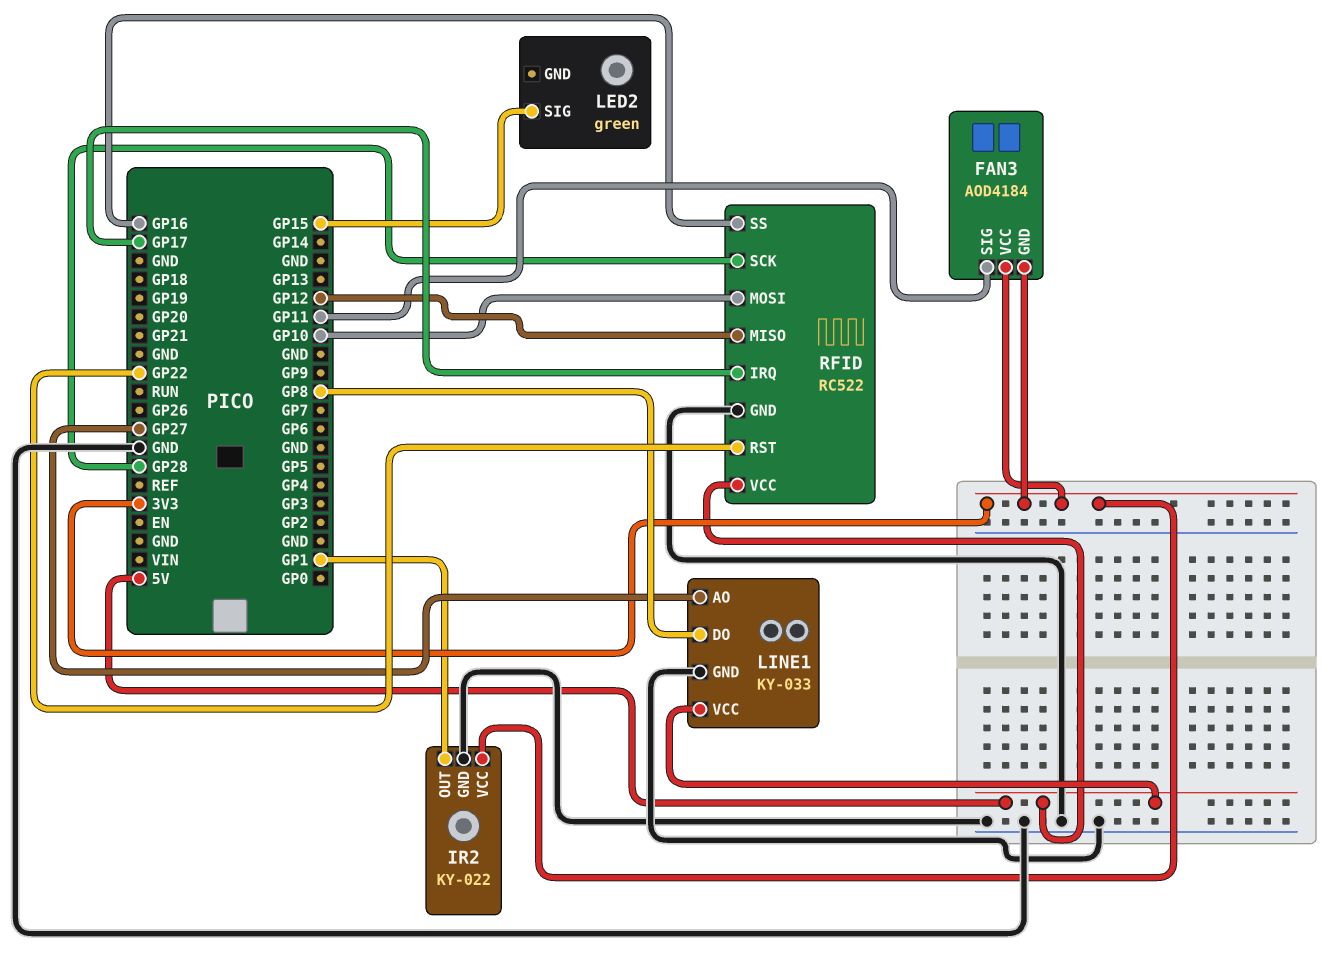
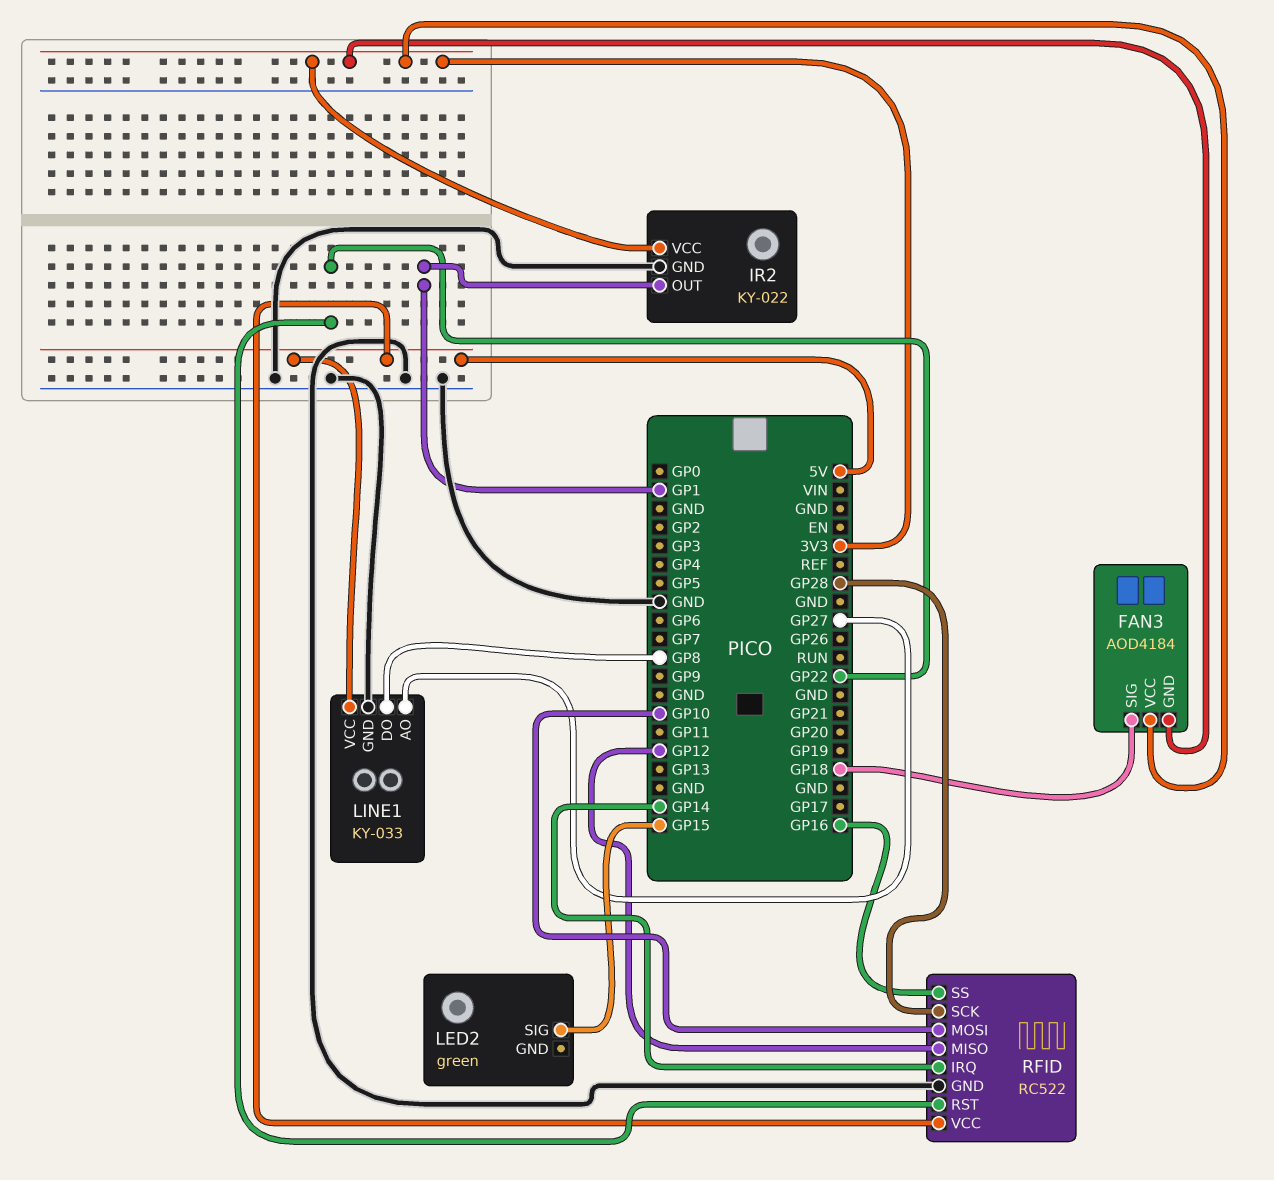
FAN3 pin SIG: GP11 -> GP18
RFID pin IRQ: GP17 -> GP14

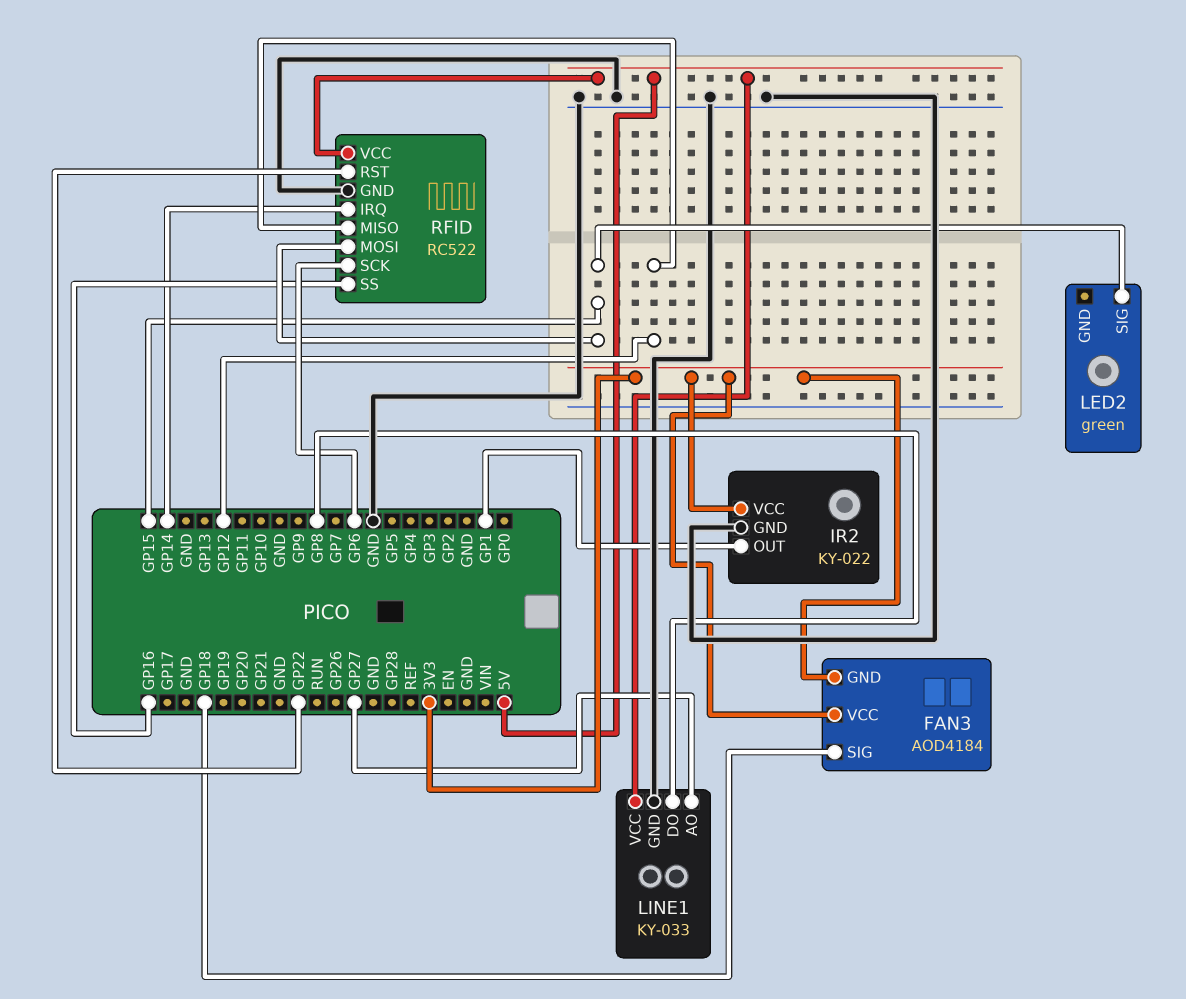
RFID pin MOSI: GP10 -> GP15
RFID pin SCK: GP28 -> GP6

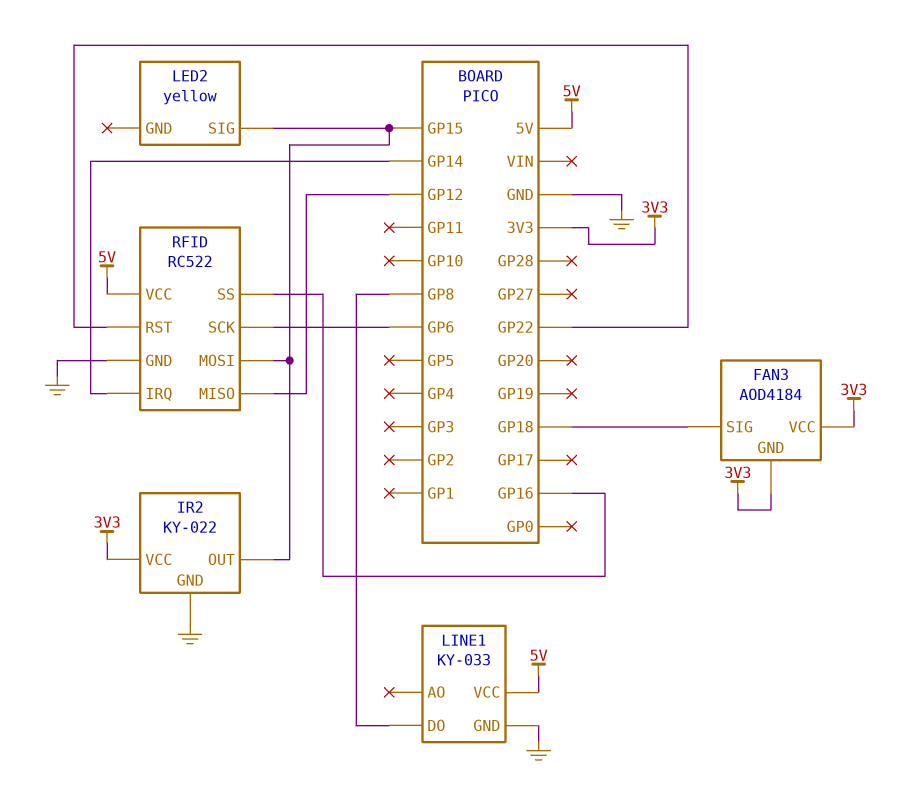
IR2 pin OUT: GP1 -> GP15
LED2: green -> yellow
LINE1 pin AO: GP27 -> none

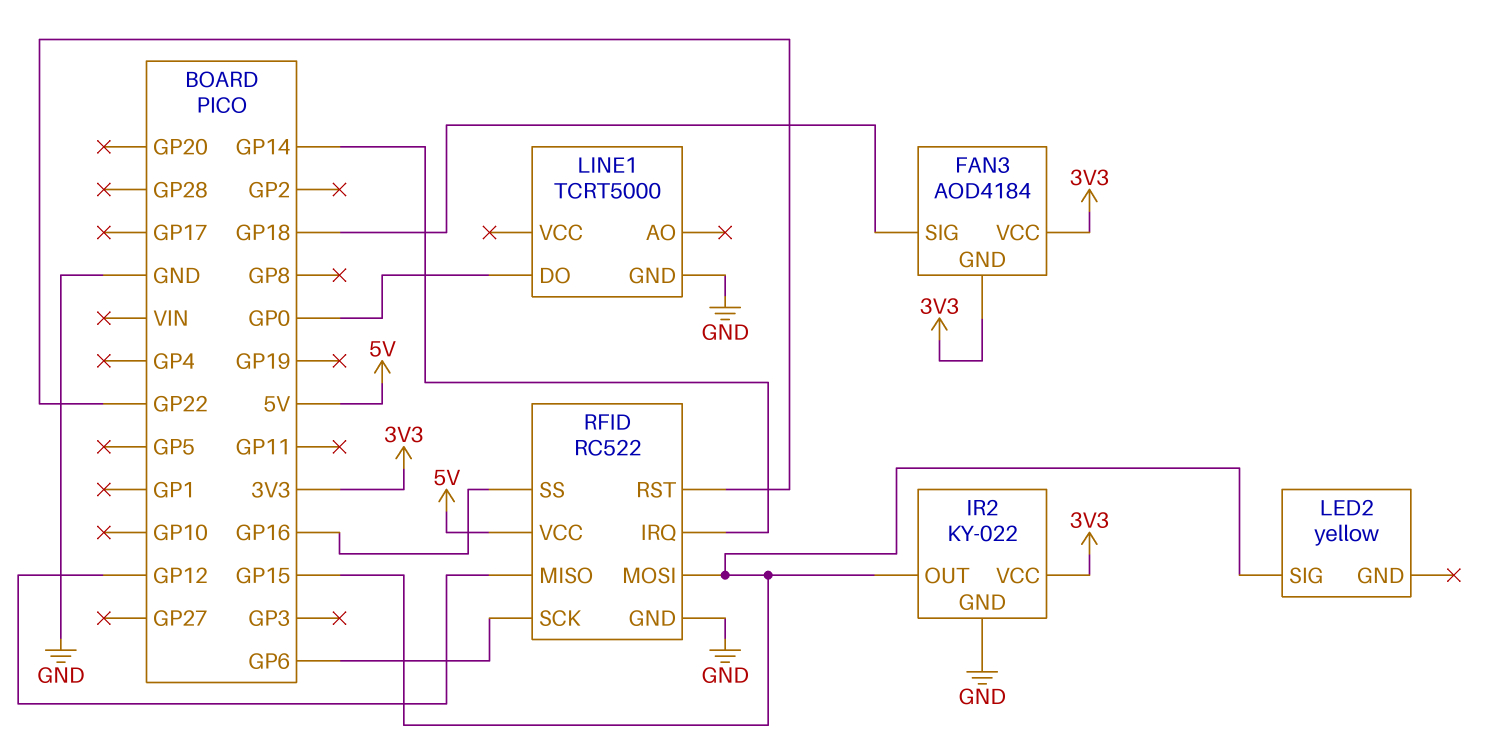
LINE1: KY-033 -> TCRT5000
LINE1 pin DO: GP8 -> GP0
LINE1 pin VCC: 5V -> none

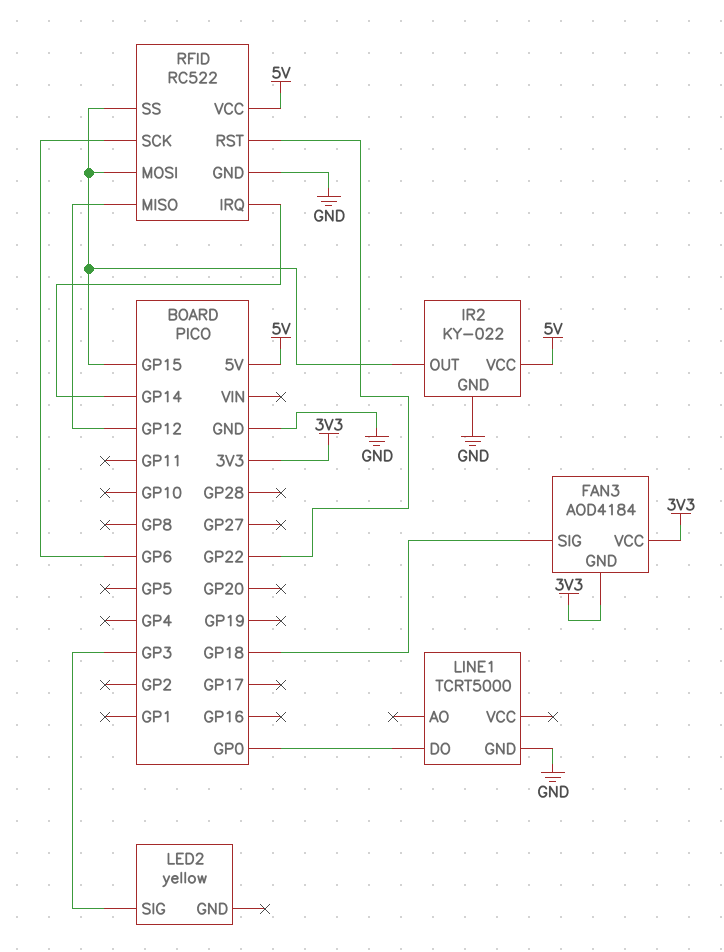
IR2 pin VCC: 3V3 -> 5V
LED2 pin SIG: GP15 -> GP3
RFID pin SS: GP16 -> GP15

